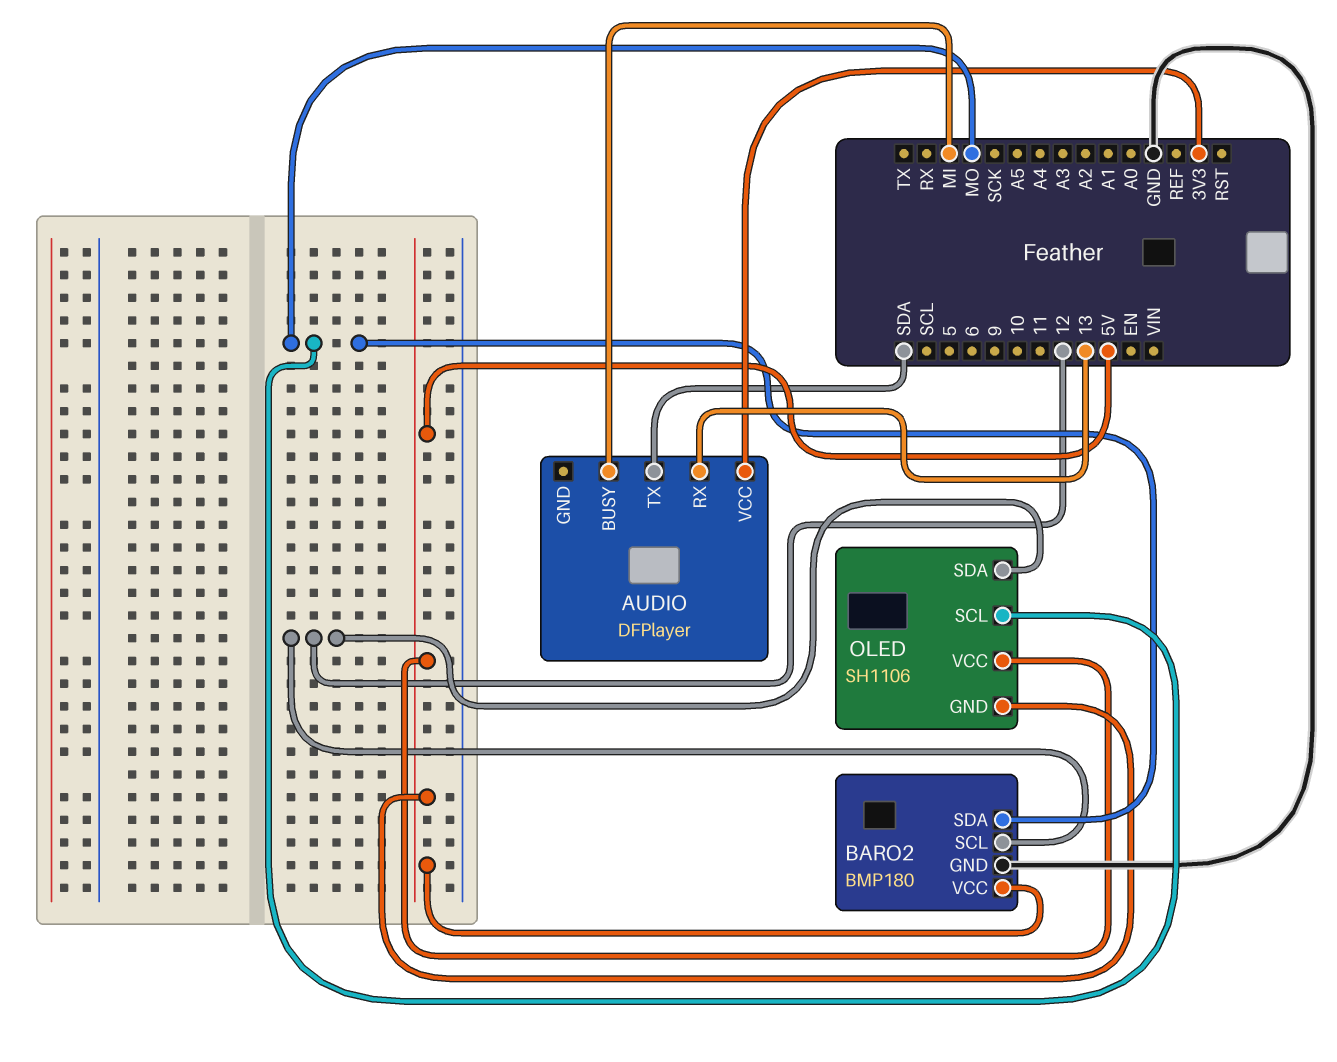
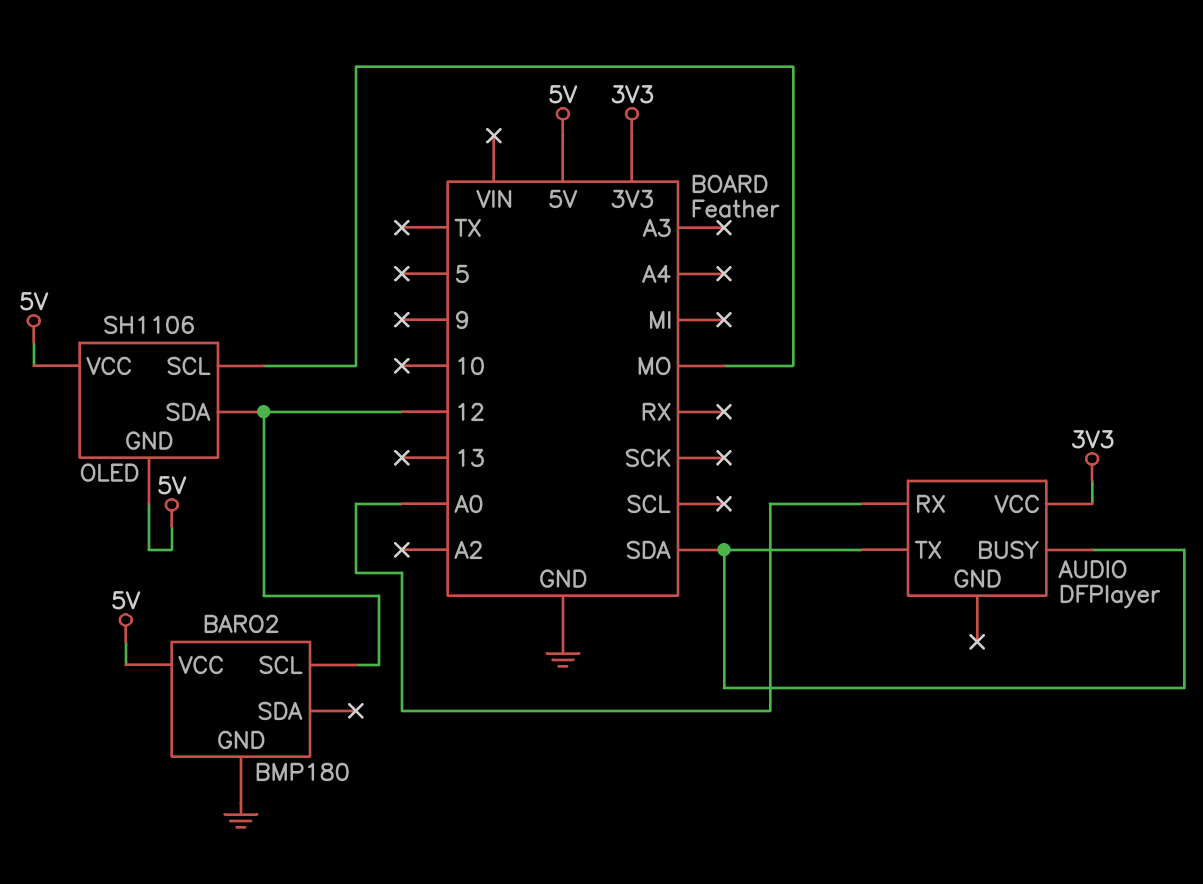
AUDIO pin BUSY: MI -> SDA
AUDIO pin RX: 13 -> A0
BARO2 pin SDA: MO -> none

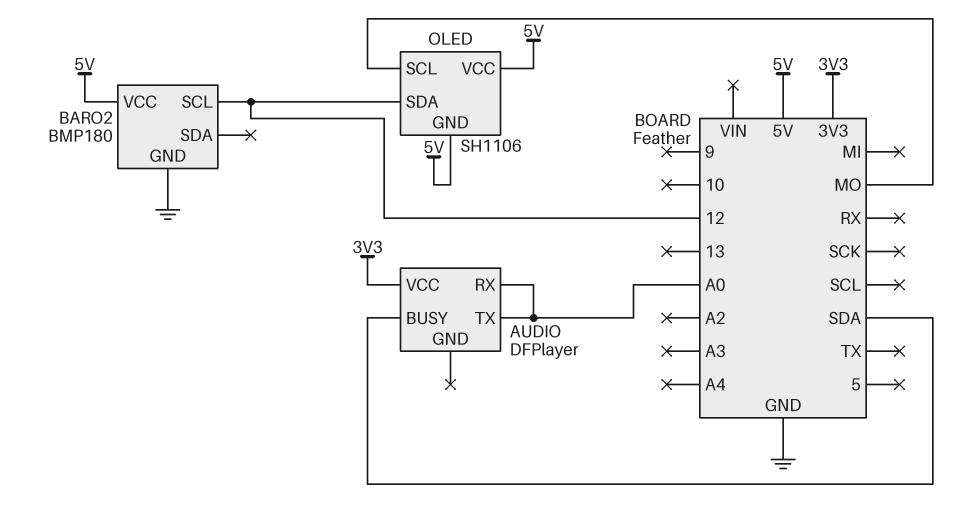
AUDIO pin TX: SDA -> A0

